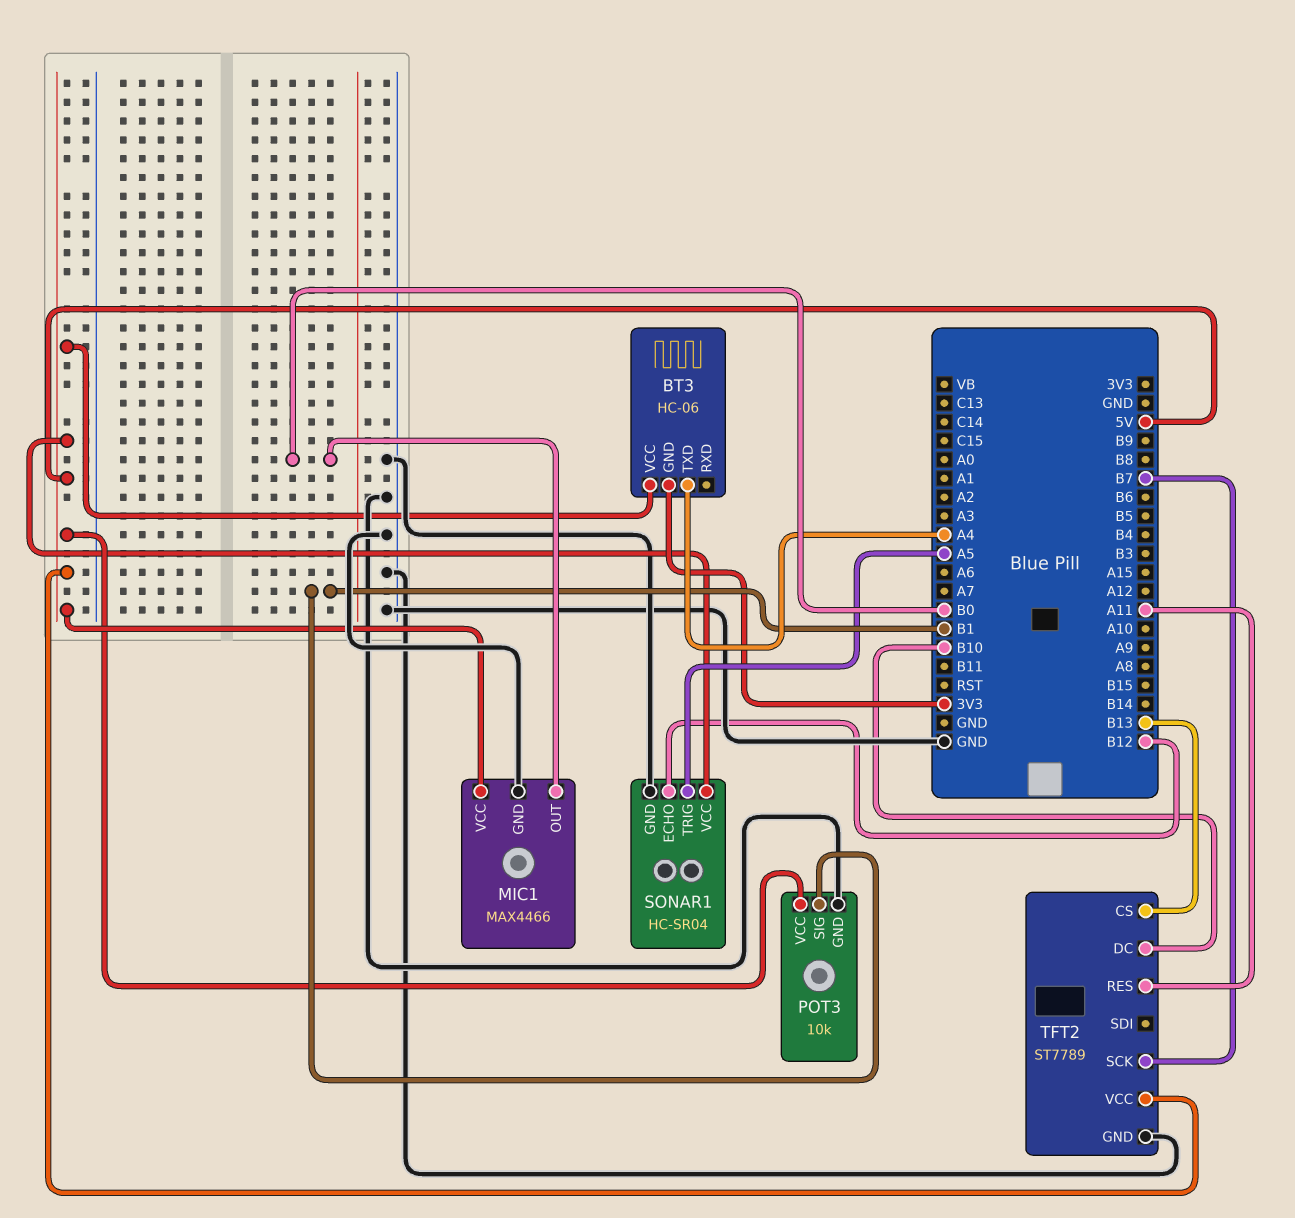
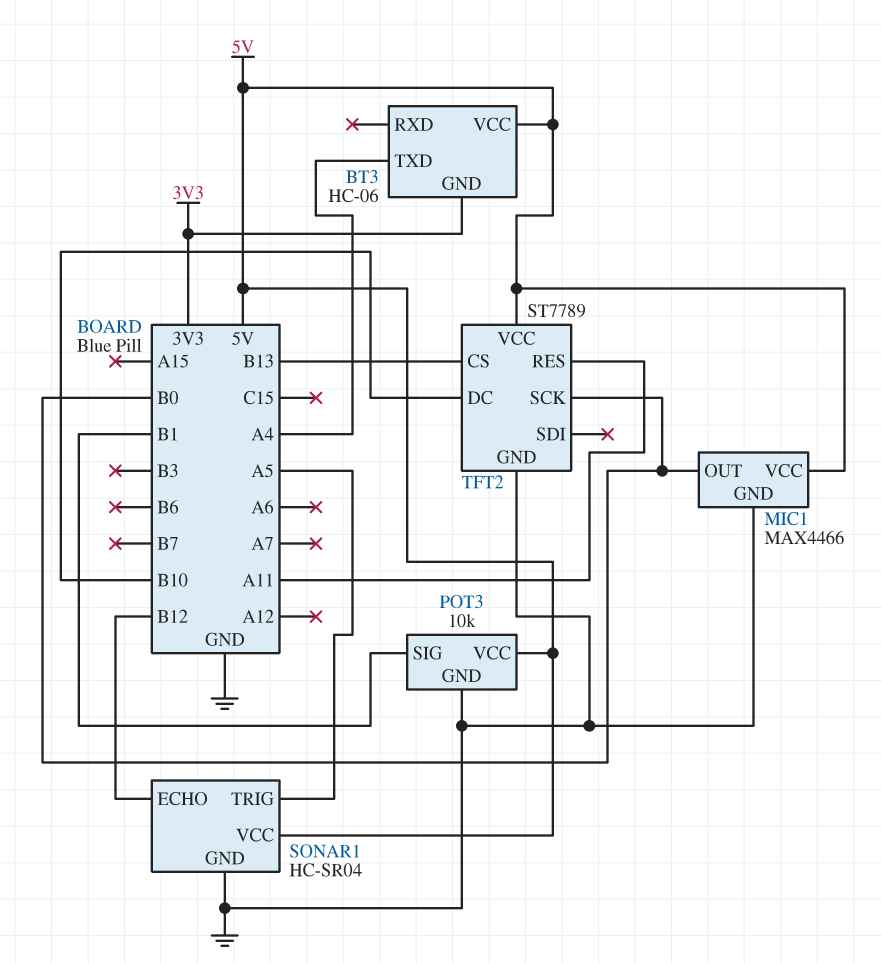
TFT2 pin SCK: B7 -> B0

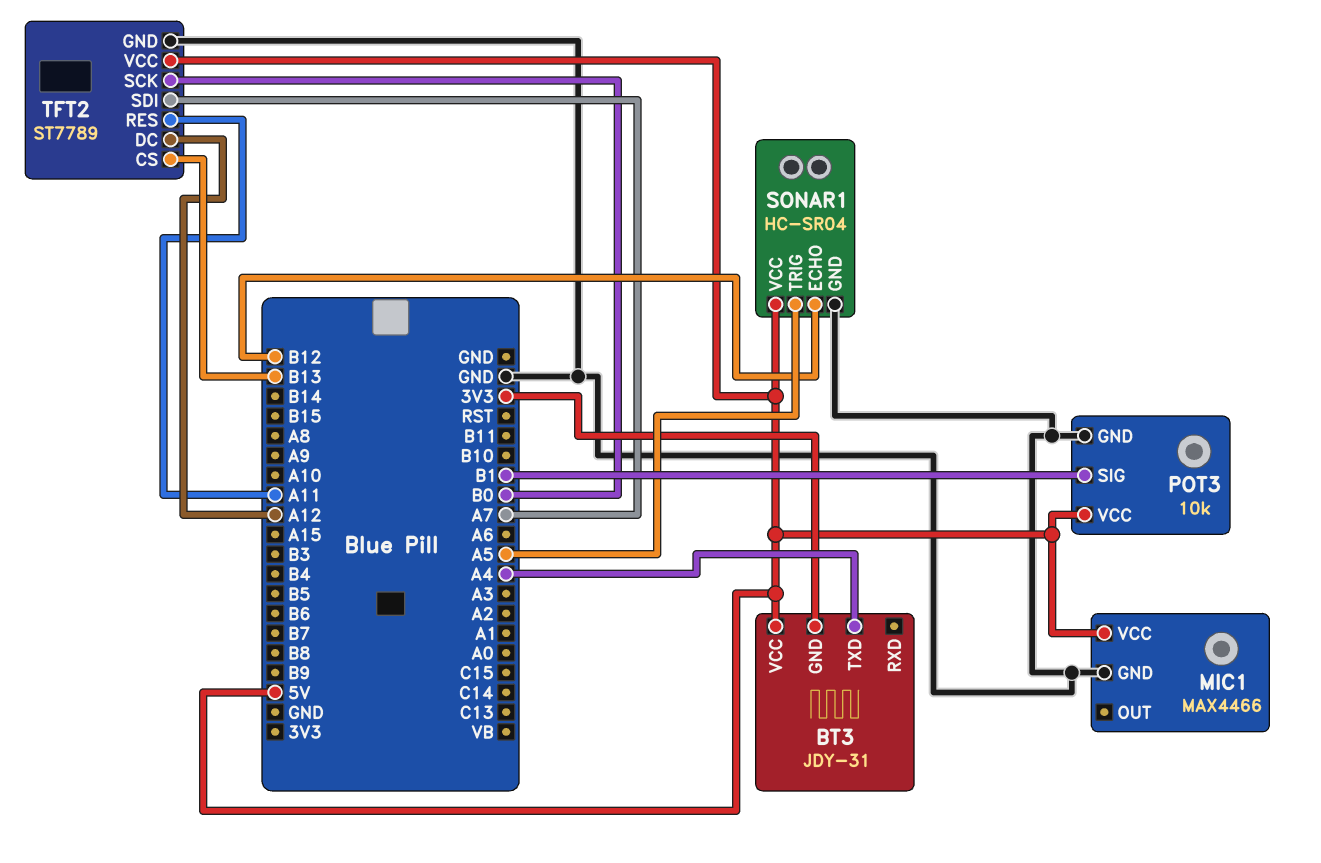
BT3: HC-06 -> JDY-31
MIC1 pin OUT: B0 -> none
TFT2 pin DC: B10 -> A12
TFT2 pin SDI: none -> A7

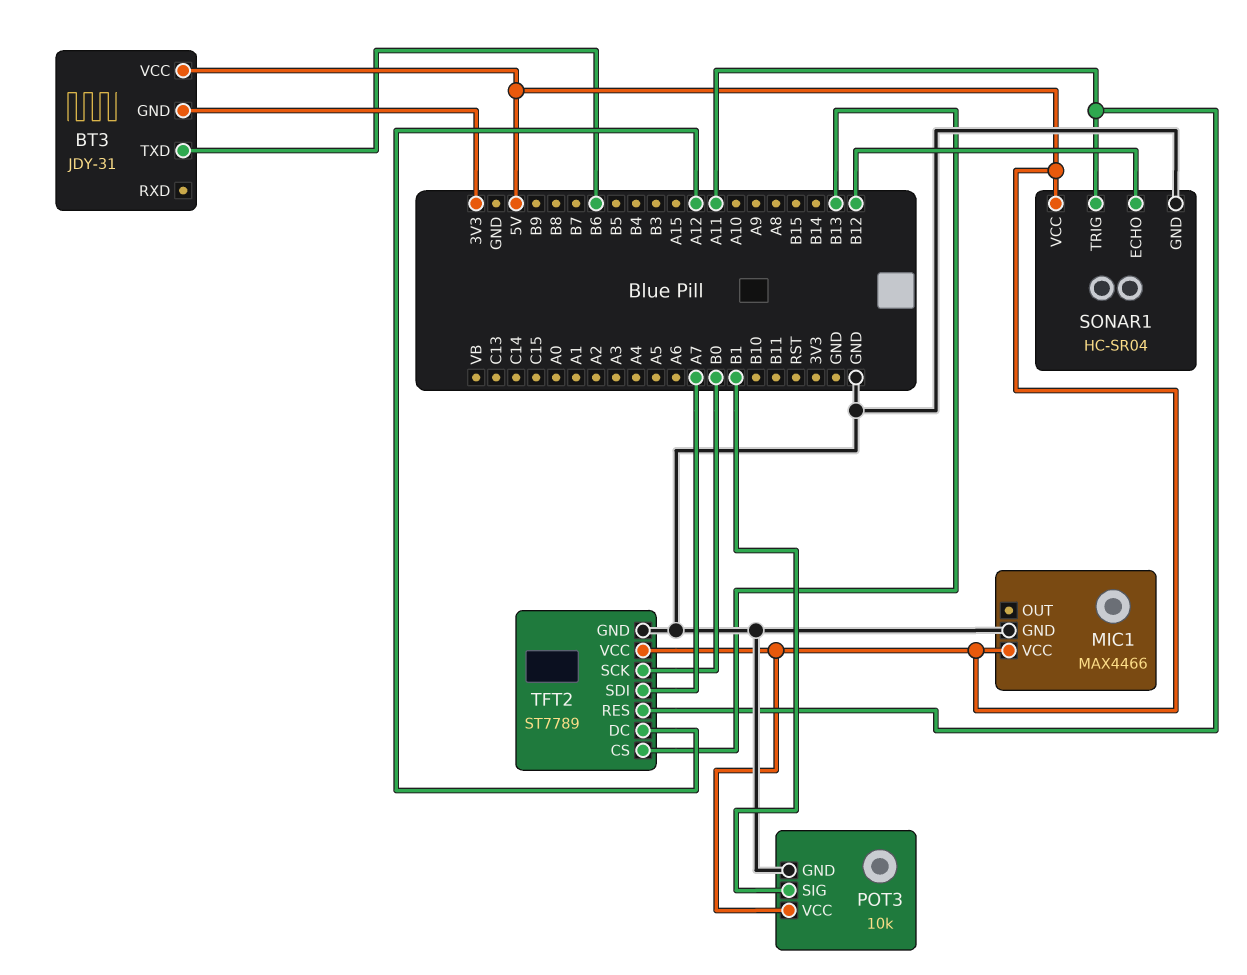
BT3 pin TXD: A4 -> B6
SONAR1 pin TRIG: A5 -> A11

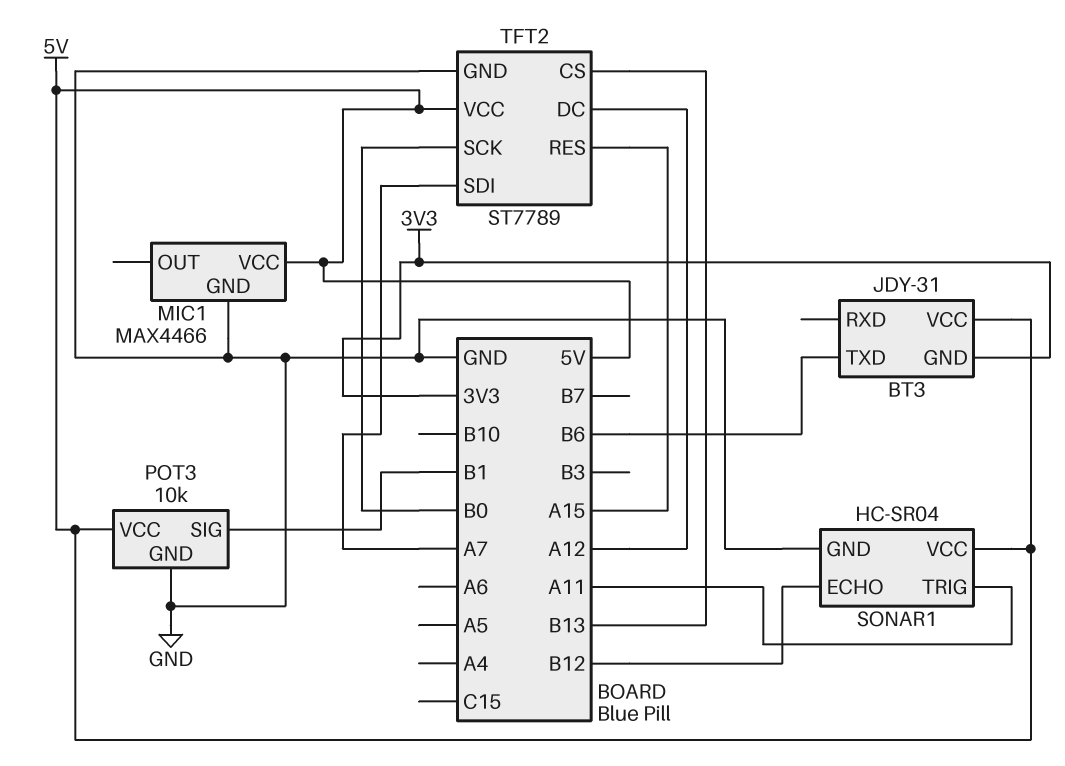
TFT2 pin RES: A11 -> A15

